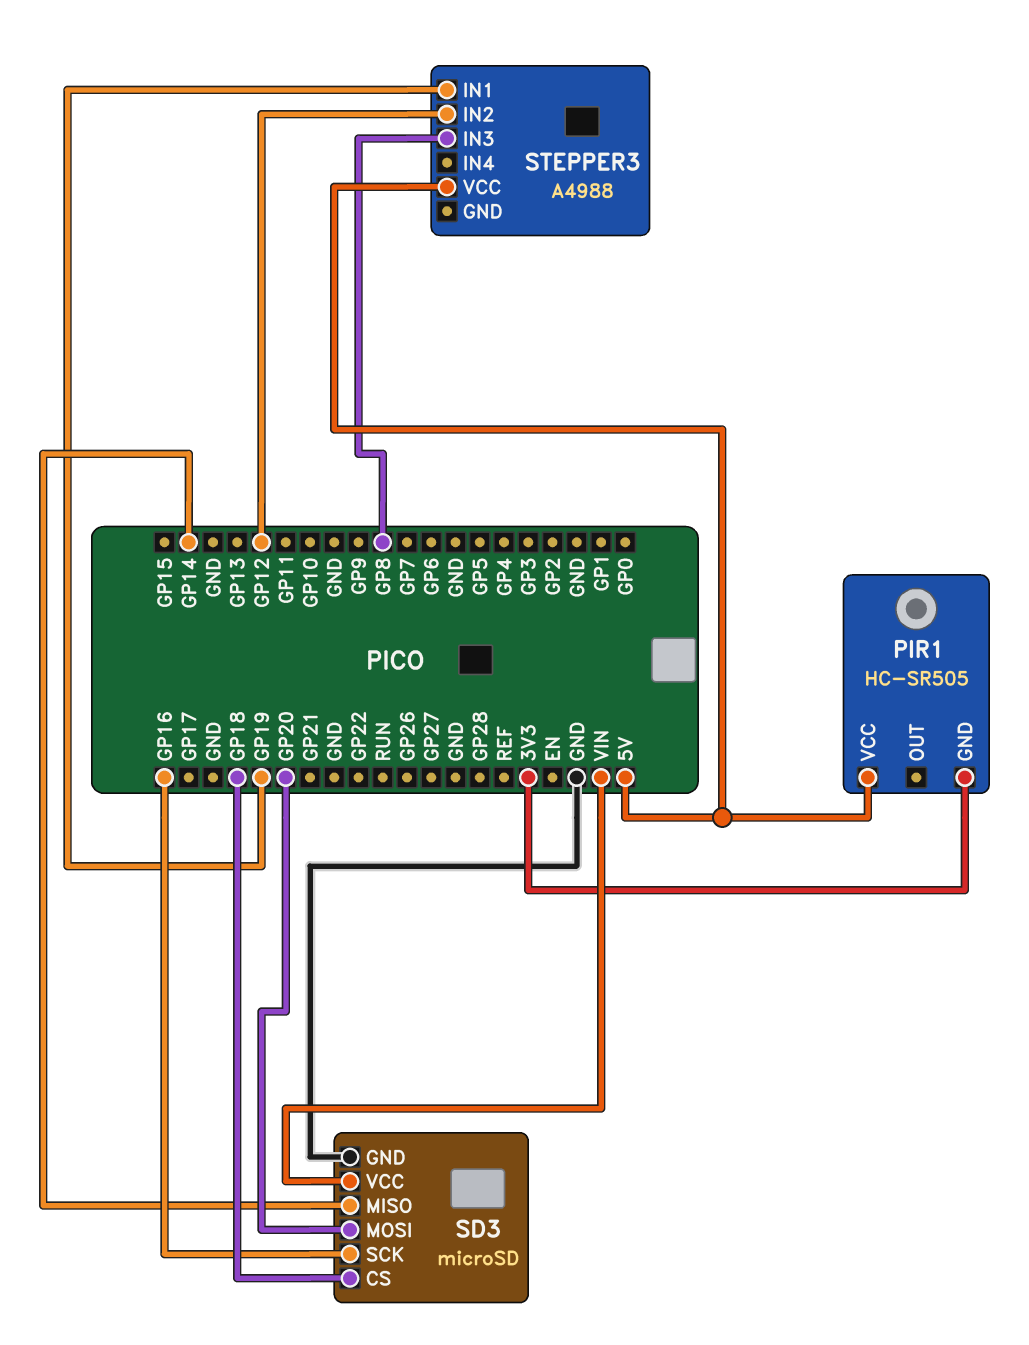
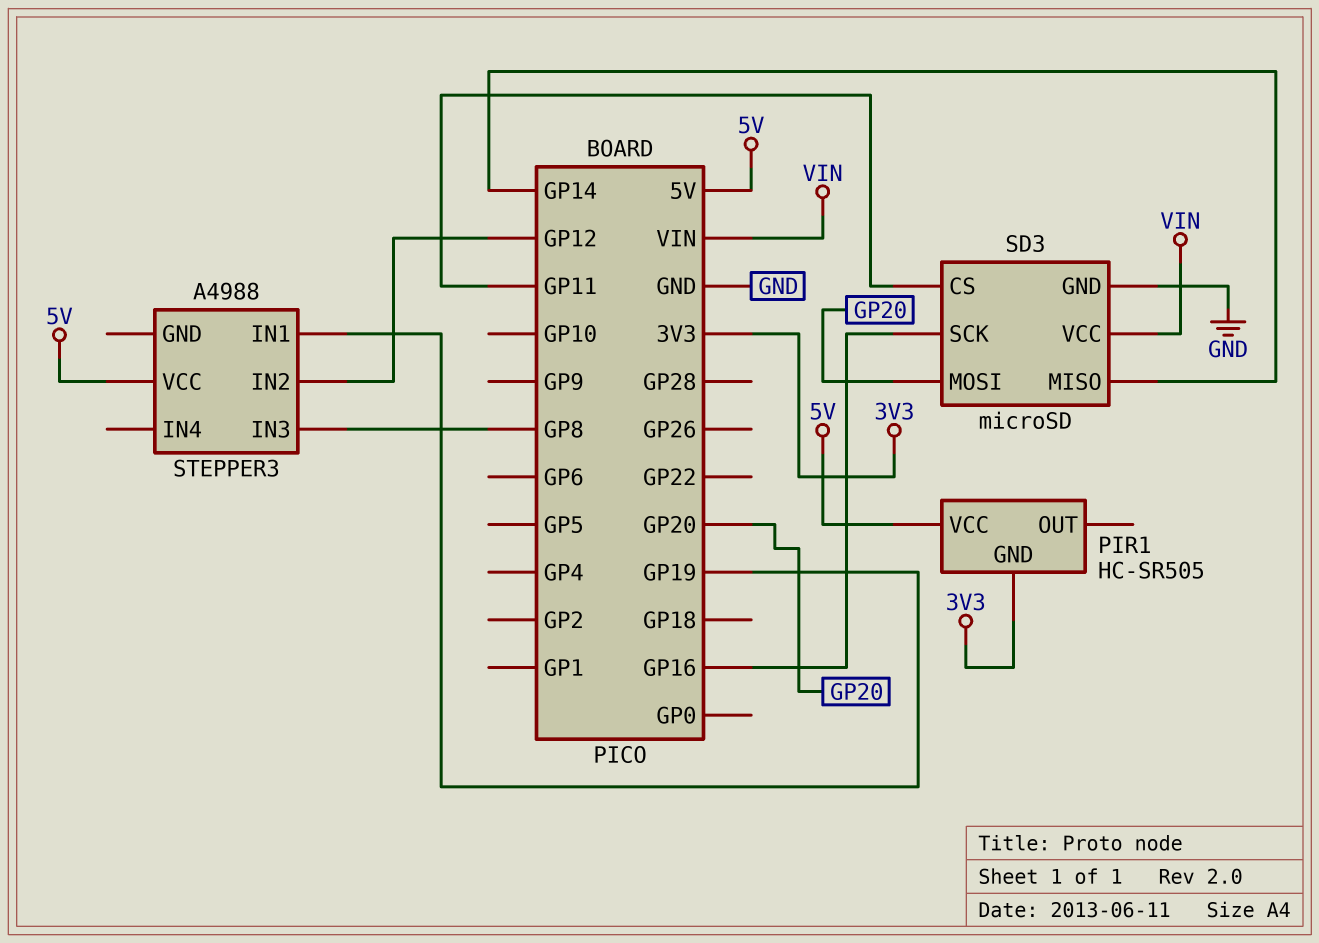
SD3 pin CS: GP18 -> GP11

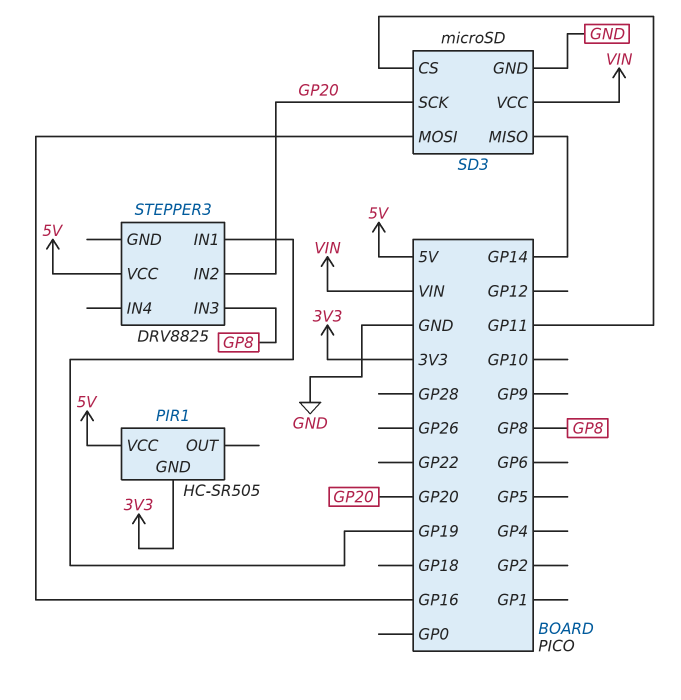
SD3 pin MOSI: GP20 -> GP16
SD3 pin SCK: GP16 -> GP20
STEPPER3: A4988 -> DRV8825
STEPPER3 pin IN2: GP12 -> GP20

